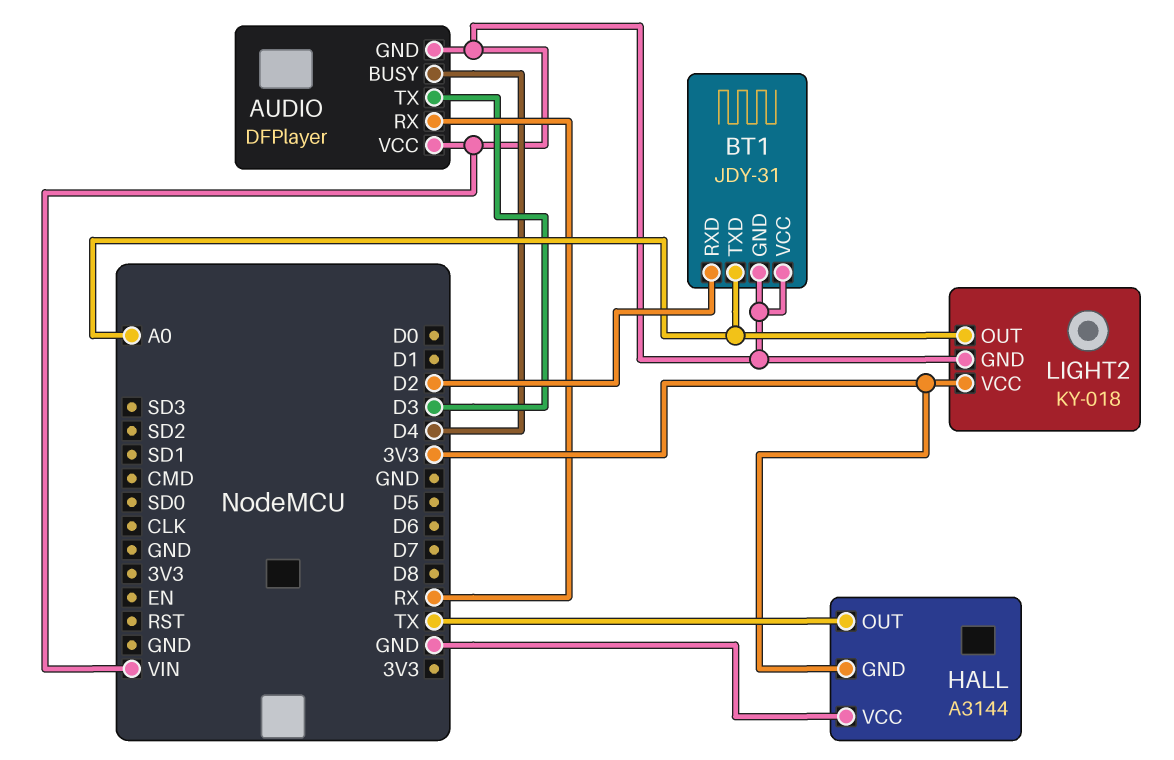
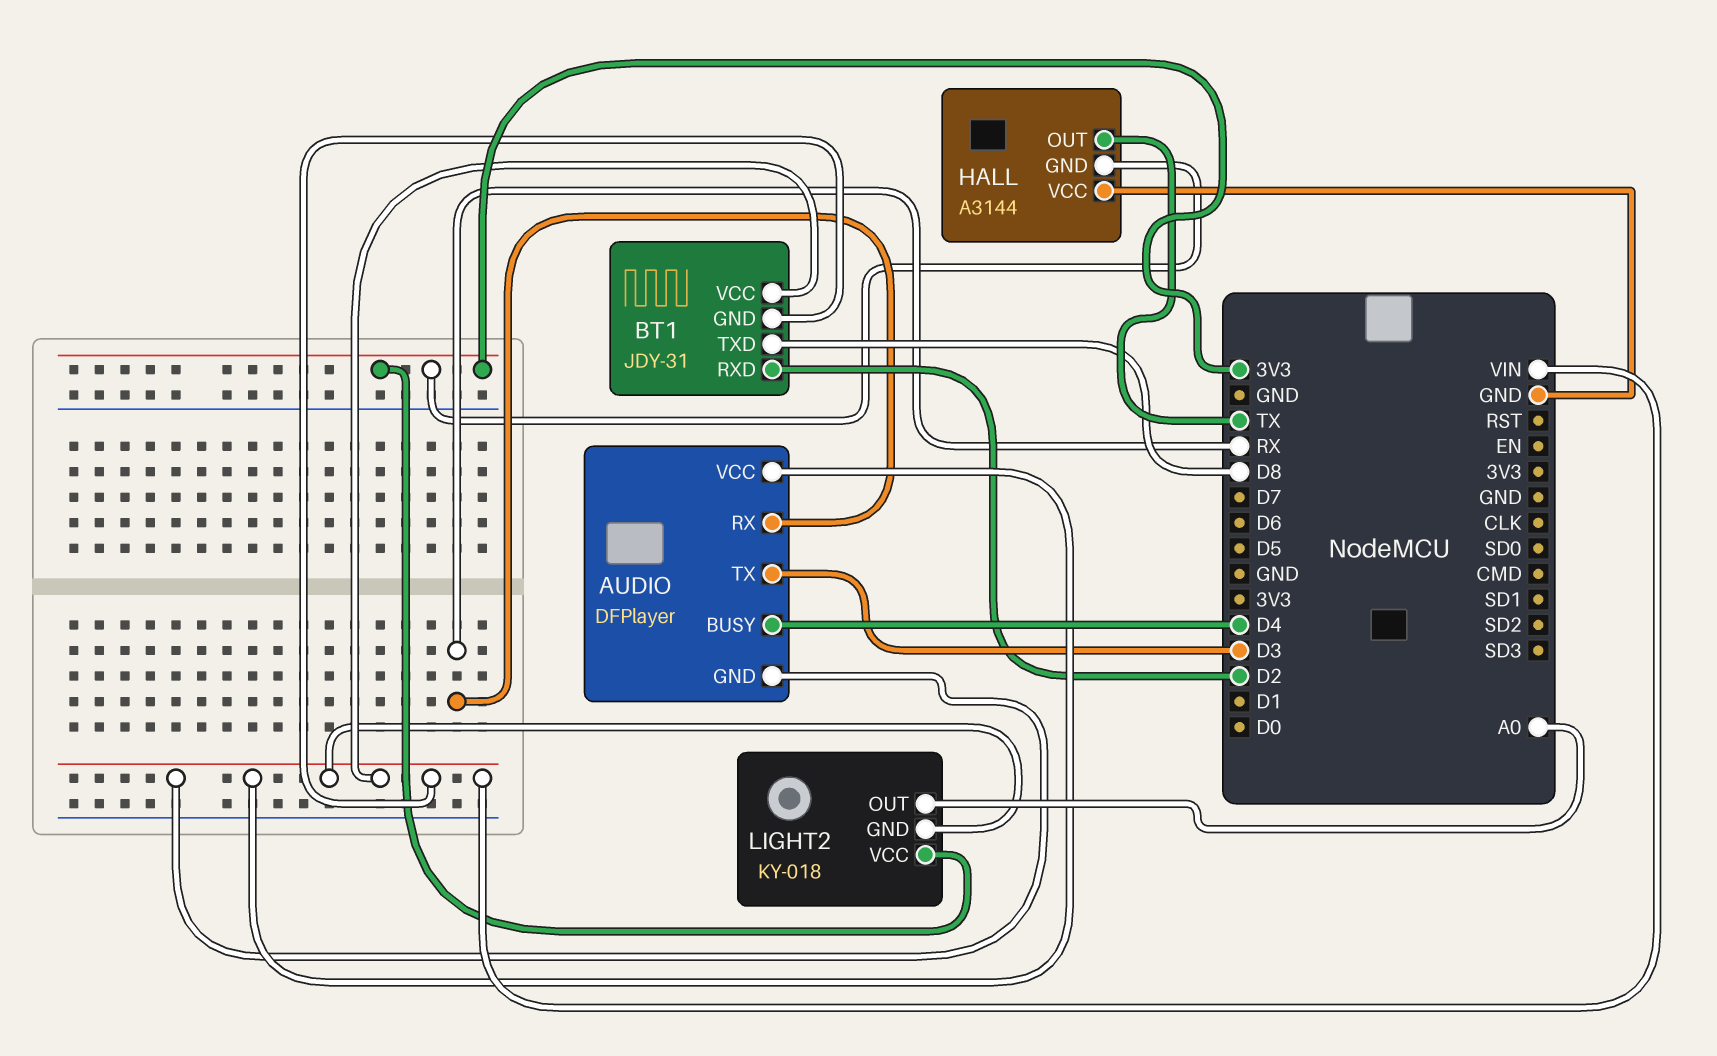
BT1 pin TXD: A0 -> D8

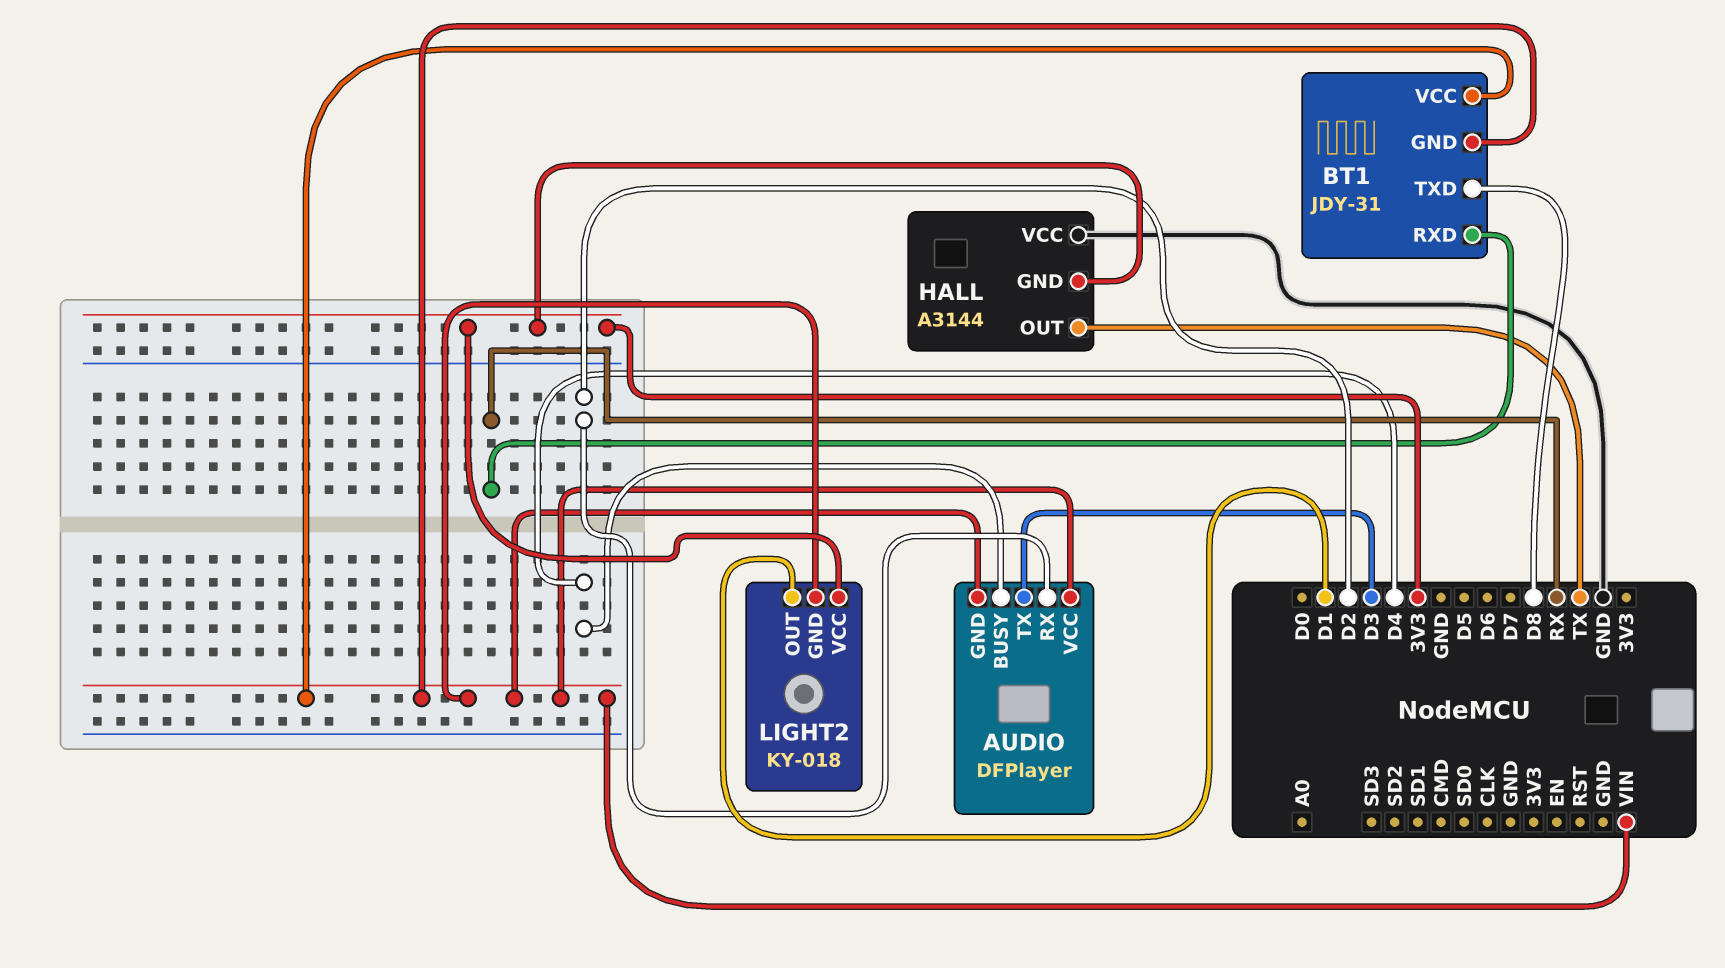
AUDIO pin RX: RX -> D2
BT1 pin RXD: D2 -> RX
LIGHT2 pin OUT: A0 -> D1

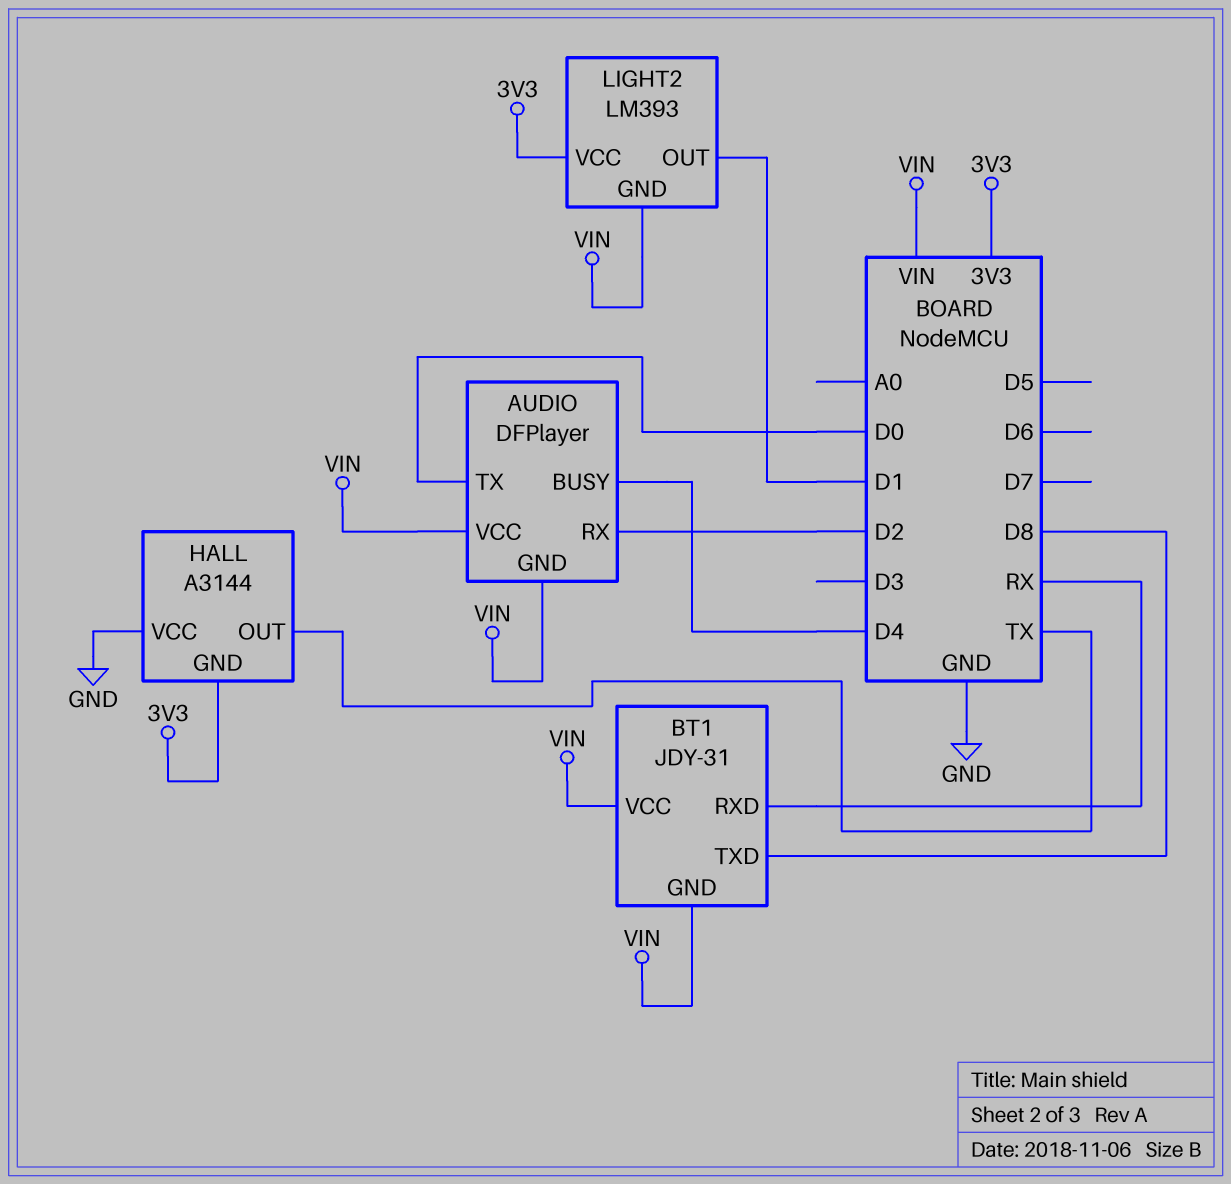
AUDIO pin TX: D3 -> D0
LIGHT2: KY-018 -> LM393

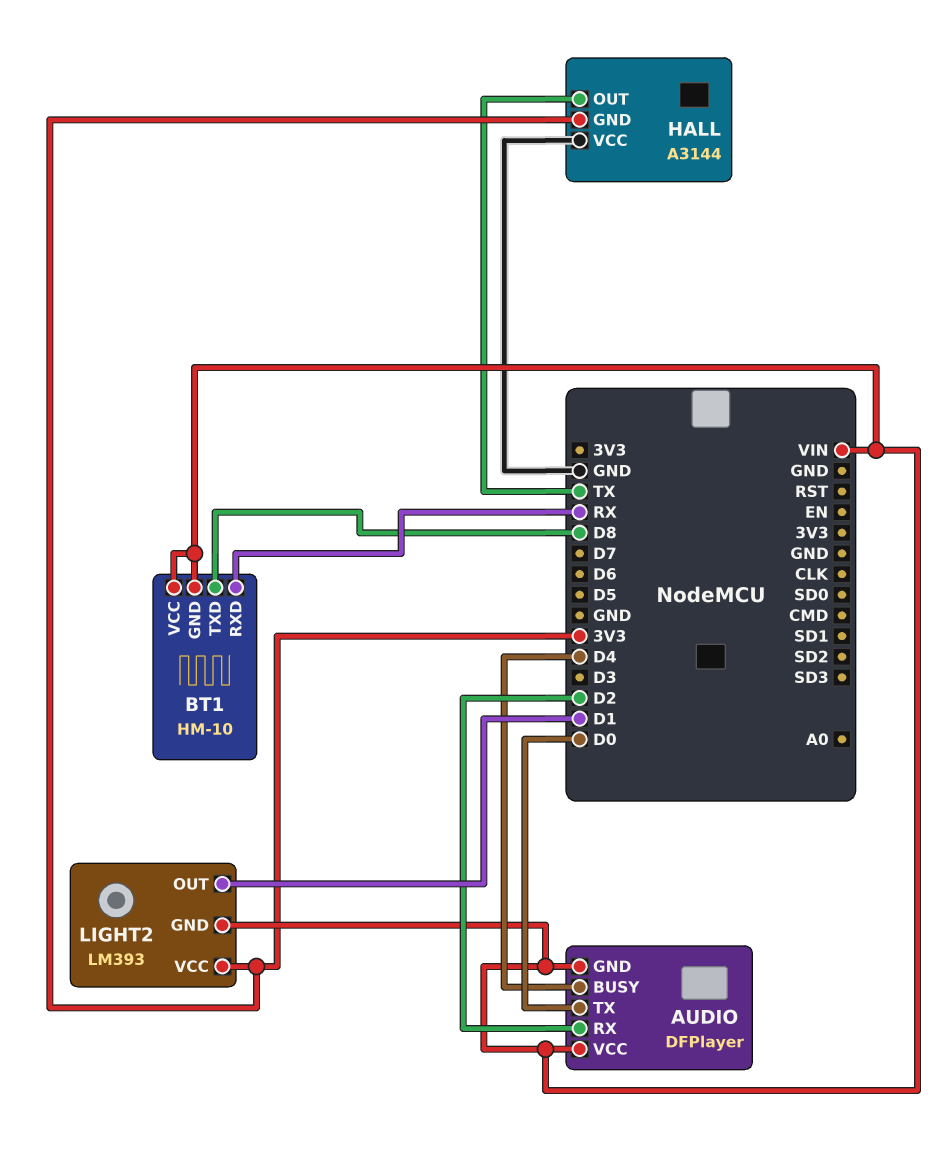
BT1: JDY-31 -> HM-10

